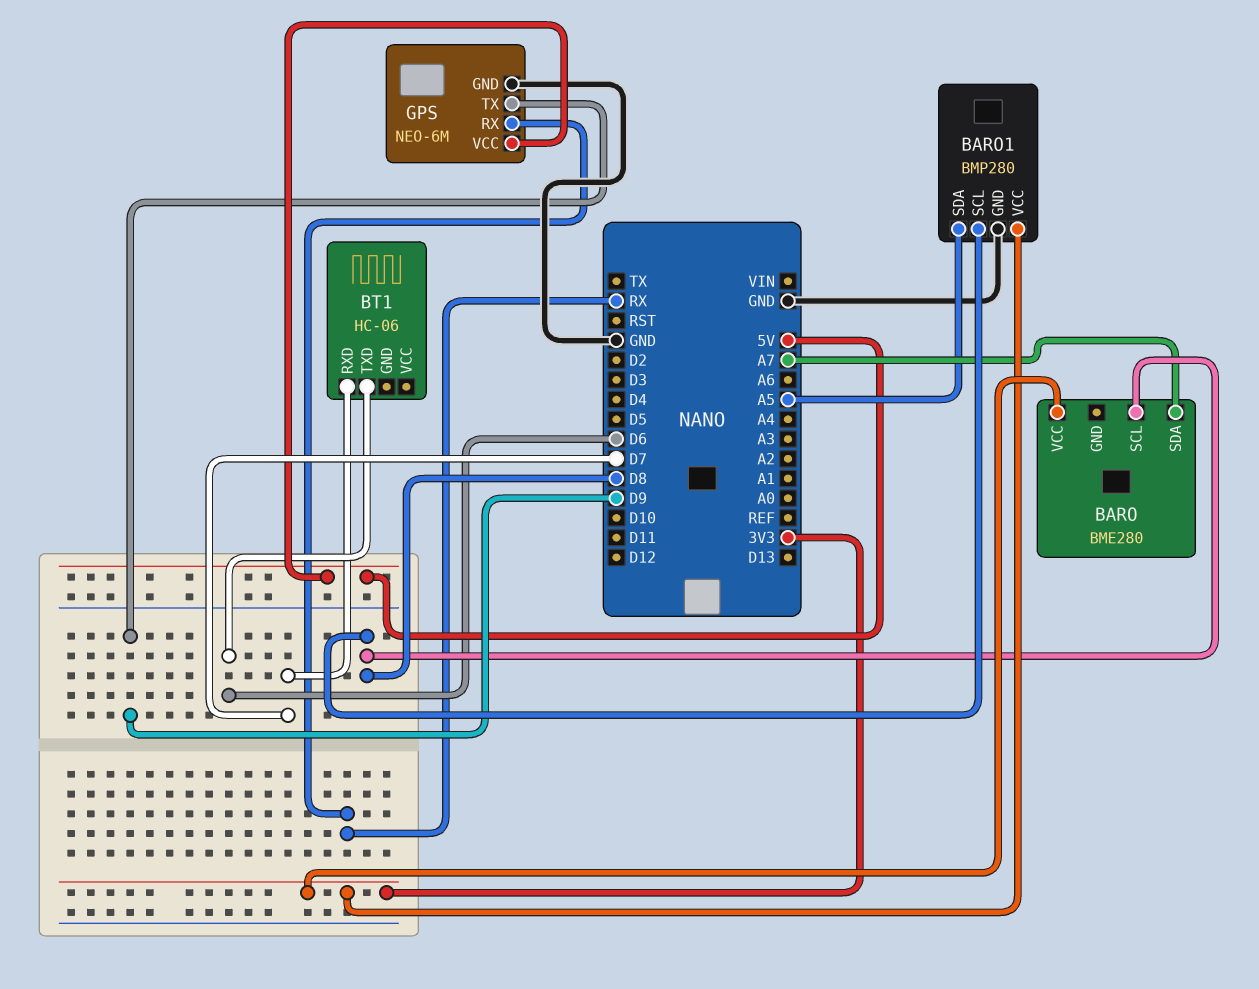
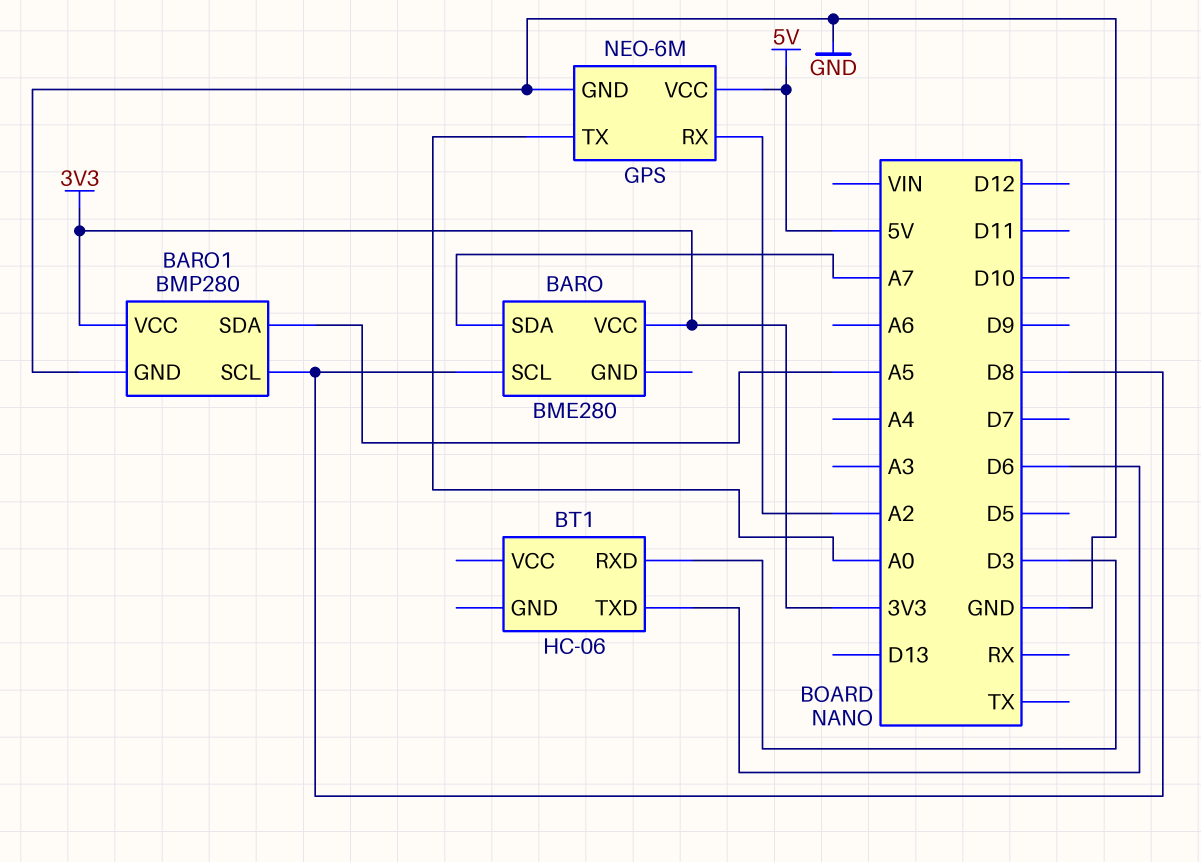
BT1 pin RXD: D7 -> D3
GPS pin RX: RX -> A2
GPS pin TX: D9 -> A0

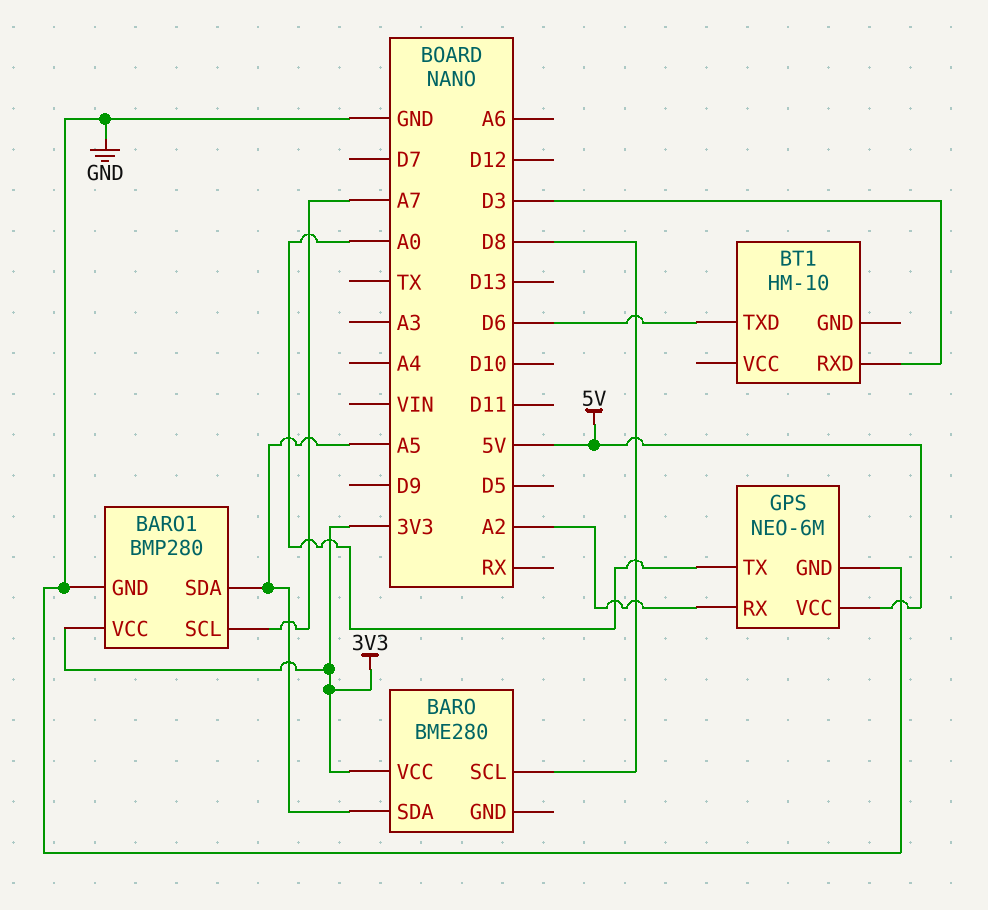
BARO pin SDA: A7 -> A5
BARO1 pin SCL: D8 -> A7
BT1: HC-06 -> HM-10

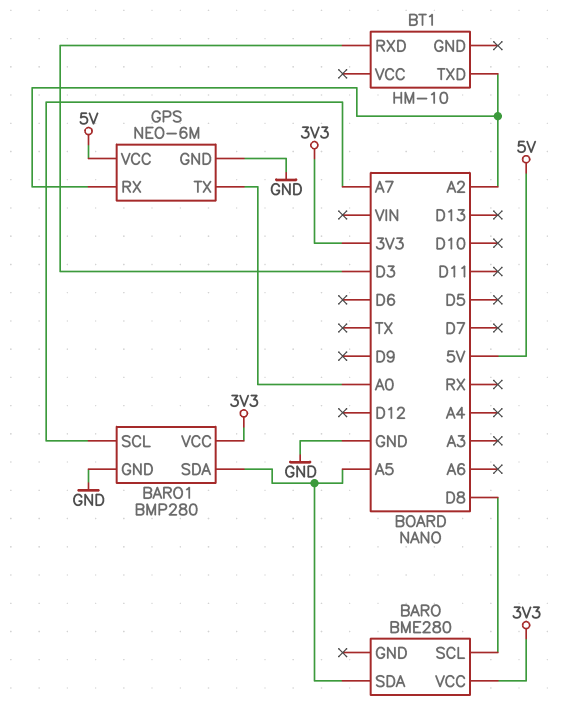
BT1 pin TXD: D6 -> A2

